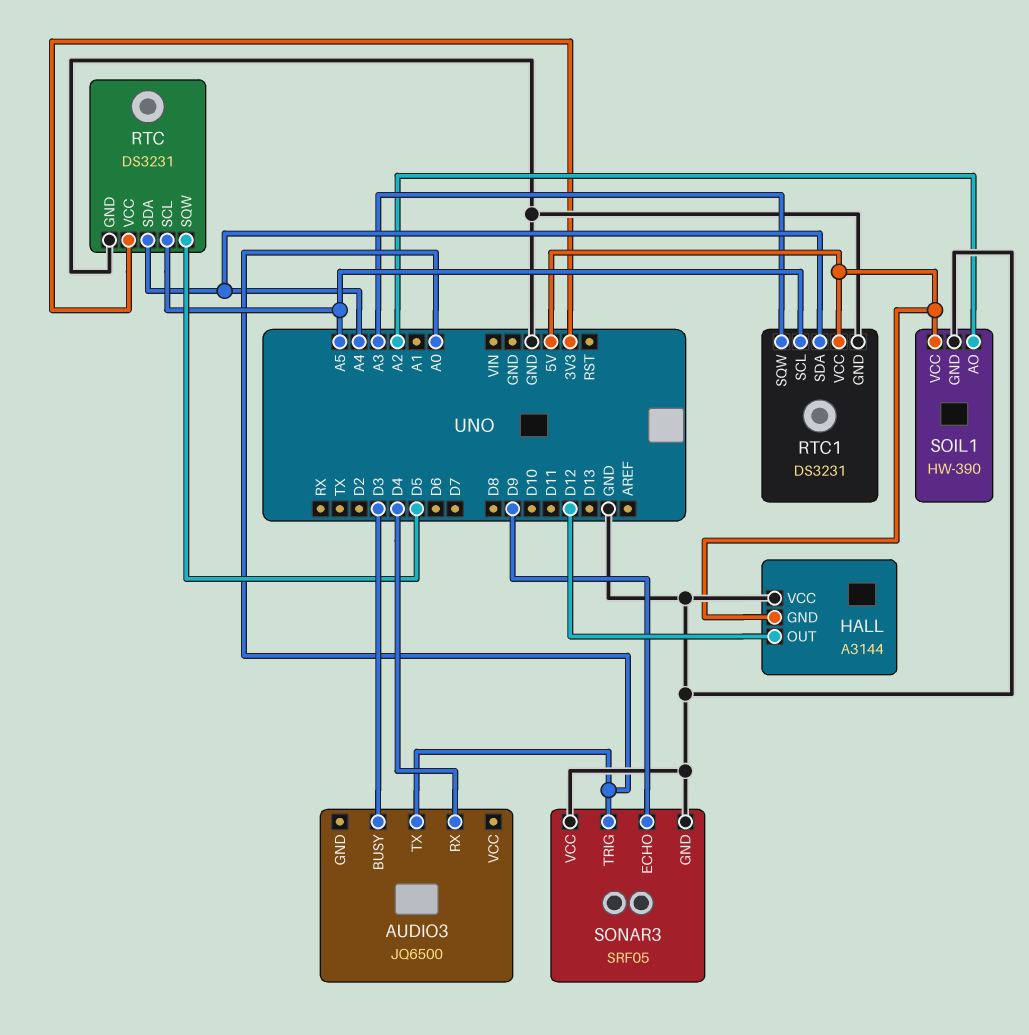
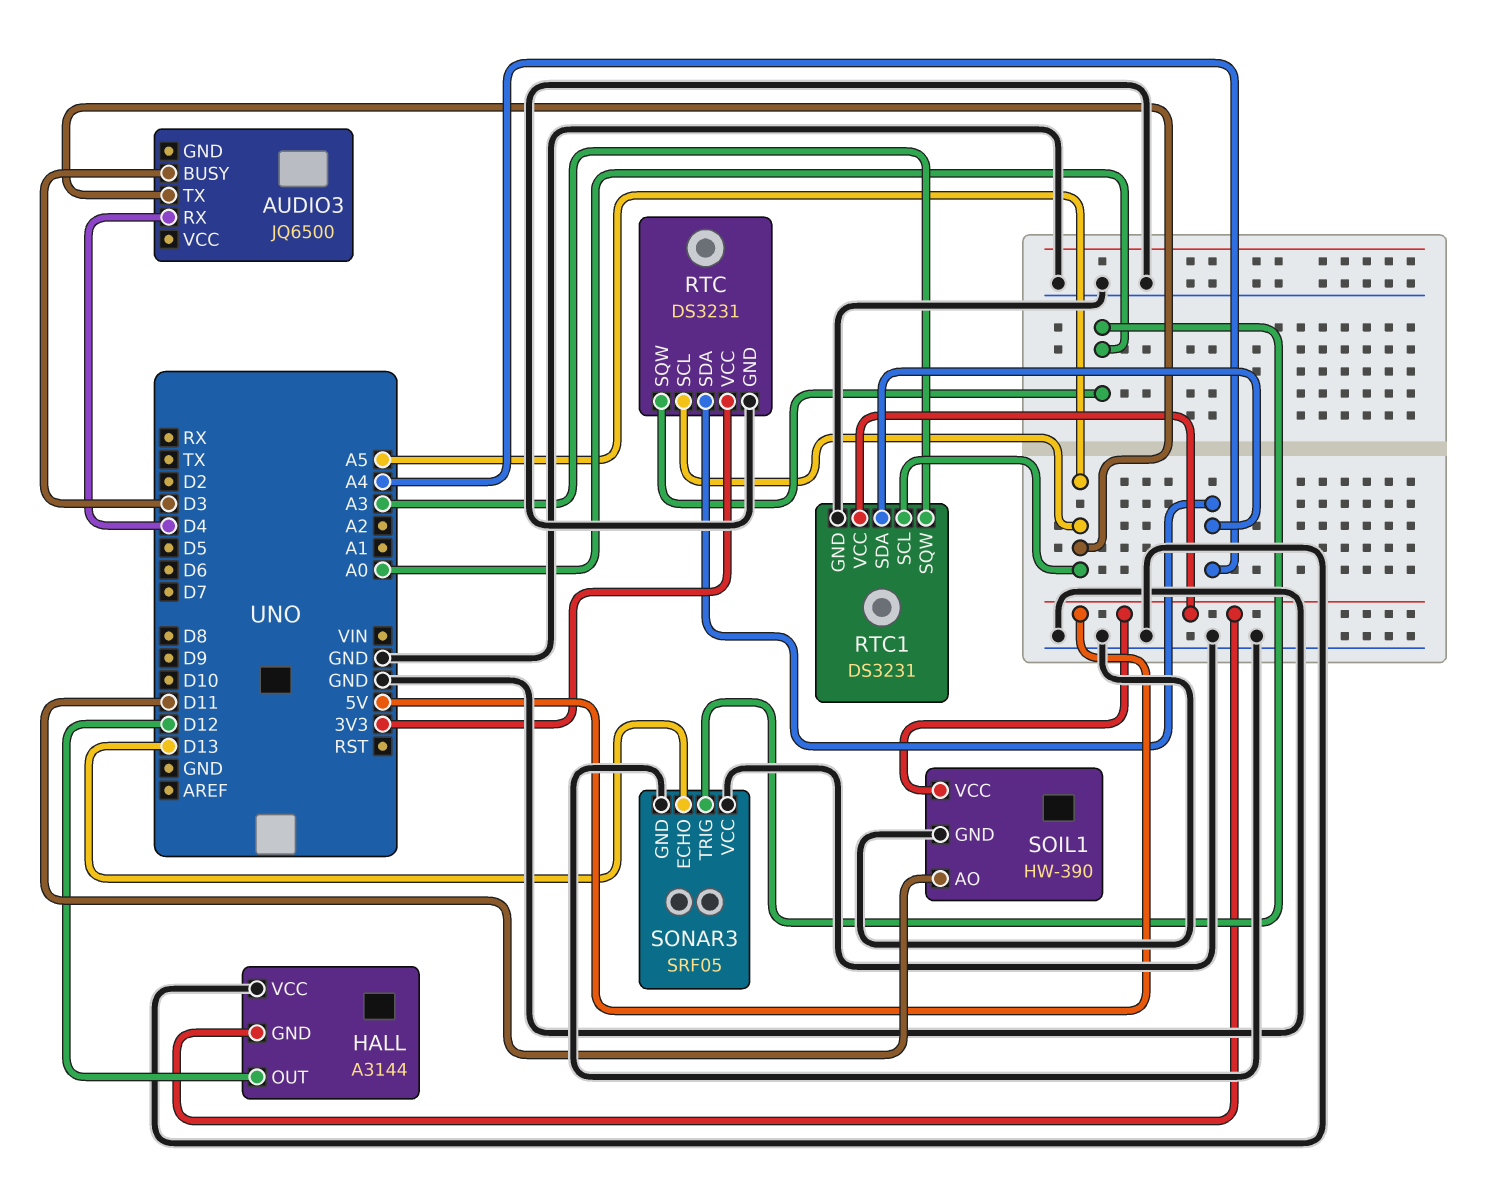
AUDIO3 pin TX: A0 -> A5
RTC pin SQW: D5 -> A0
SOIL1 pin AO: A2 -> D11
SONAR3 pin ECHO: D9 -> D13

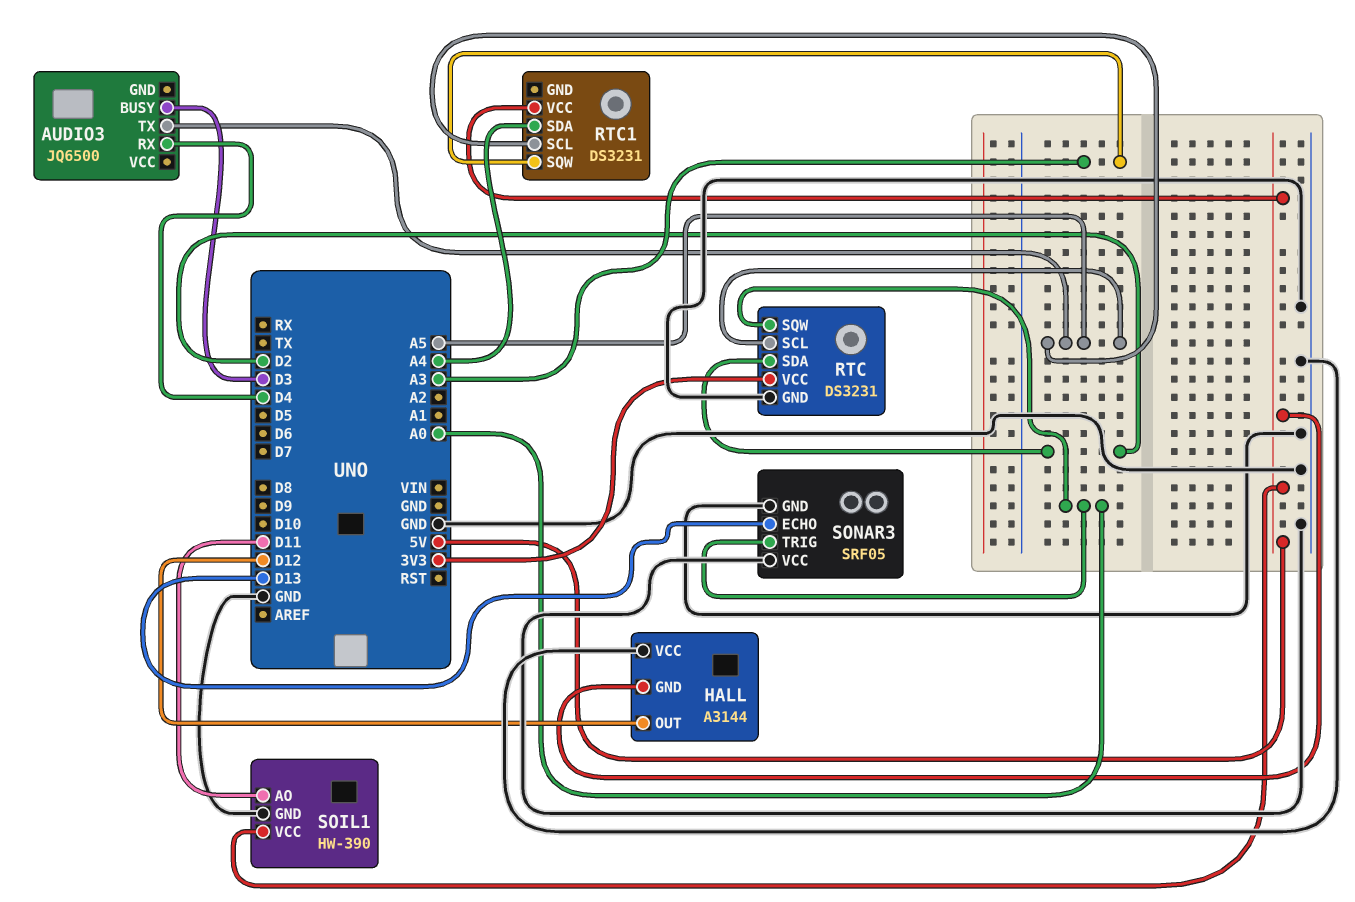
RTC pin SDA: A4 -> D2
RTC1 pin GND: GND -> none

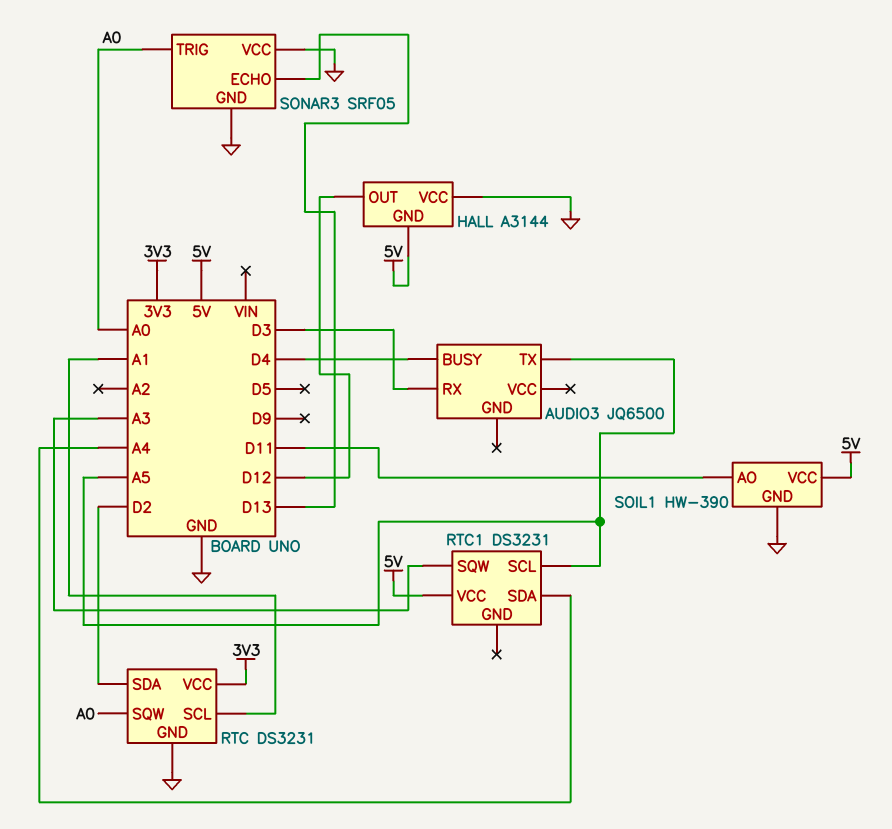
AUDIO3 pin BUSY: D3 -> D4
AUDIO3 pin RX: D4 -> D3
RTC pin SCL: A5 -> A1

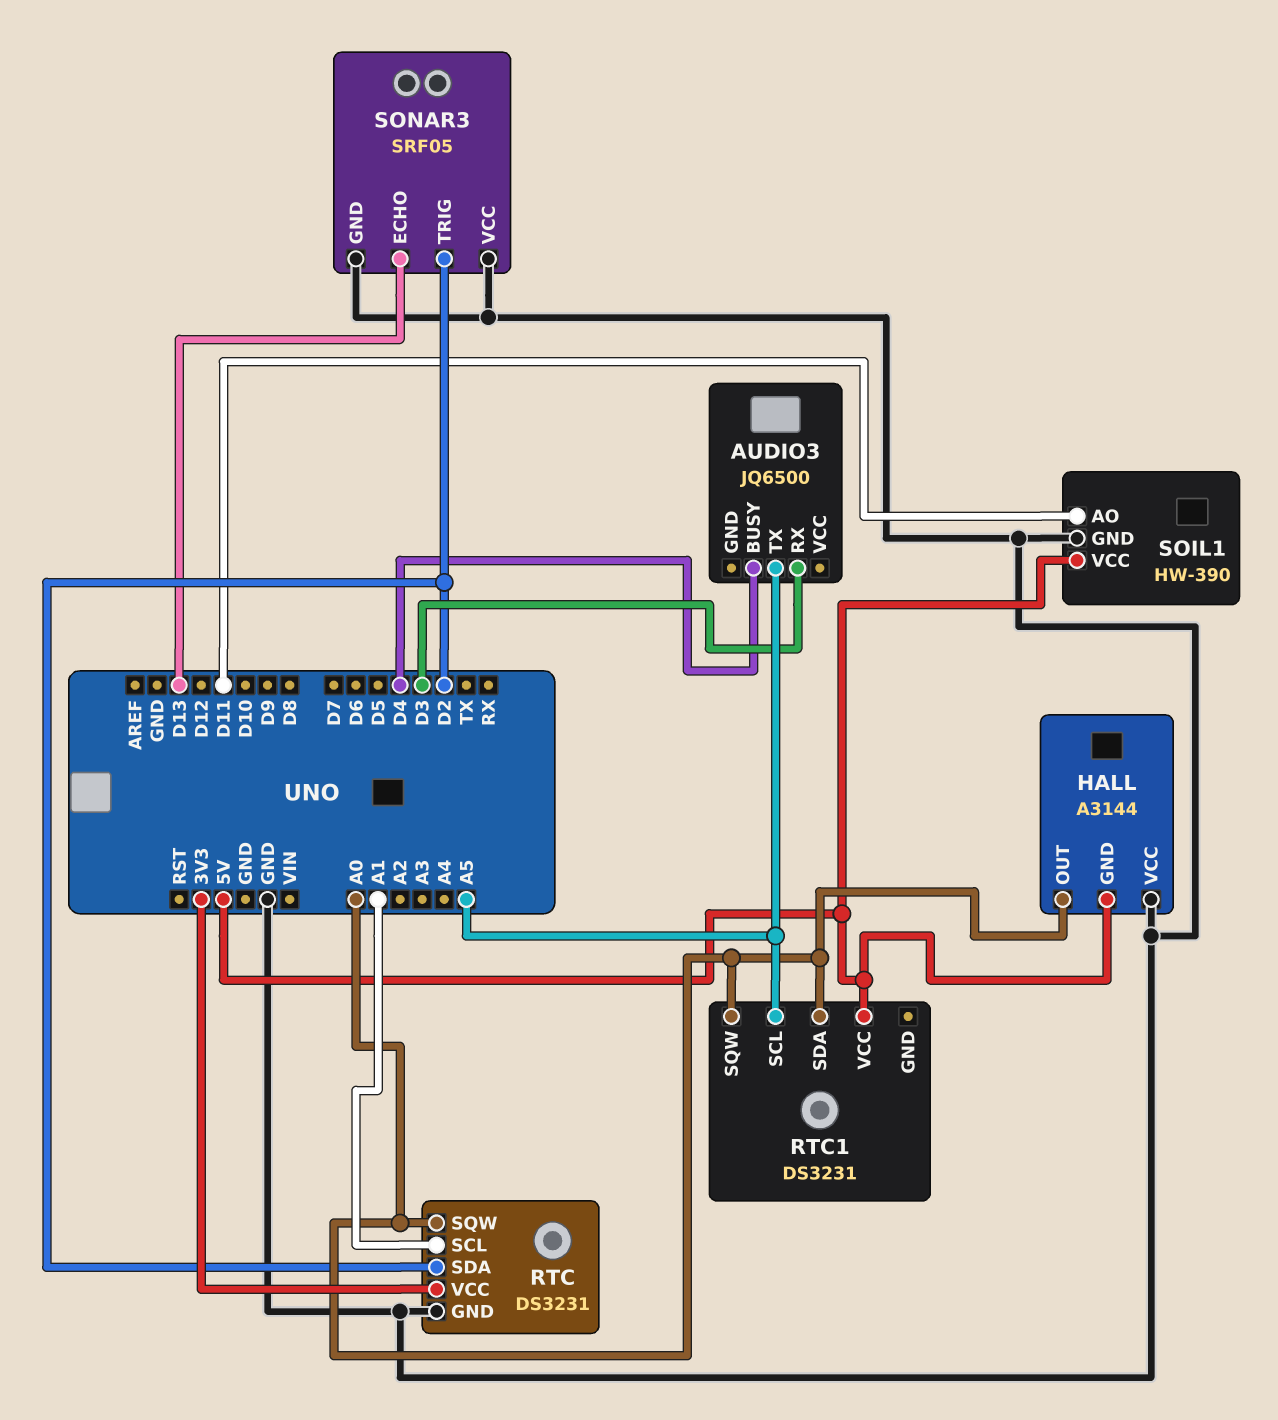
HALL pin OUT: D12 -> A0
RTC1 pin SDA: A4 -> A0
RTC1 pin SQW: A3 -> A0
SONAR3 pin TRIG: A0 -> D2

